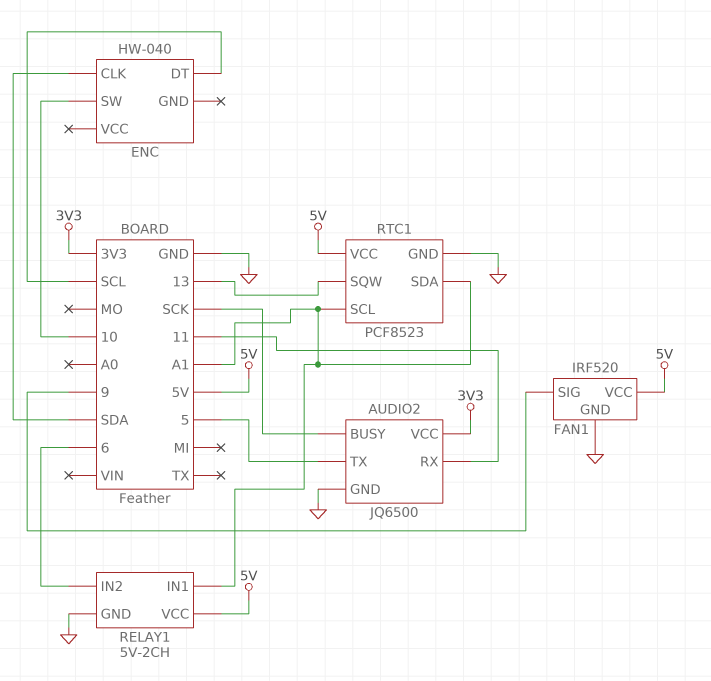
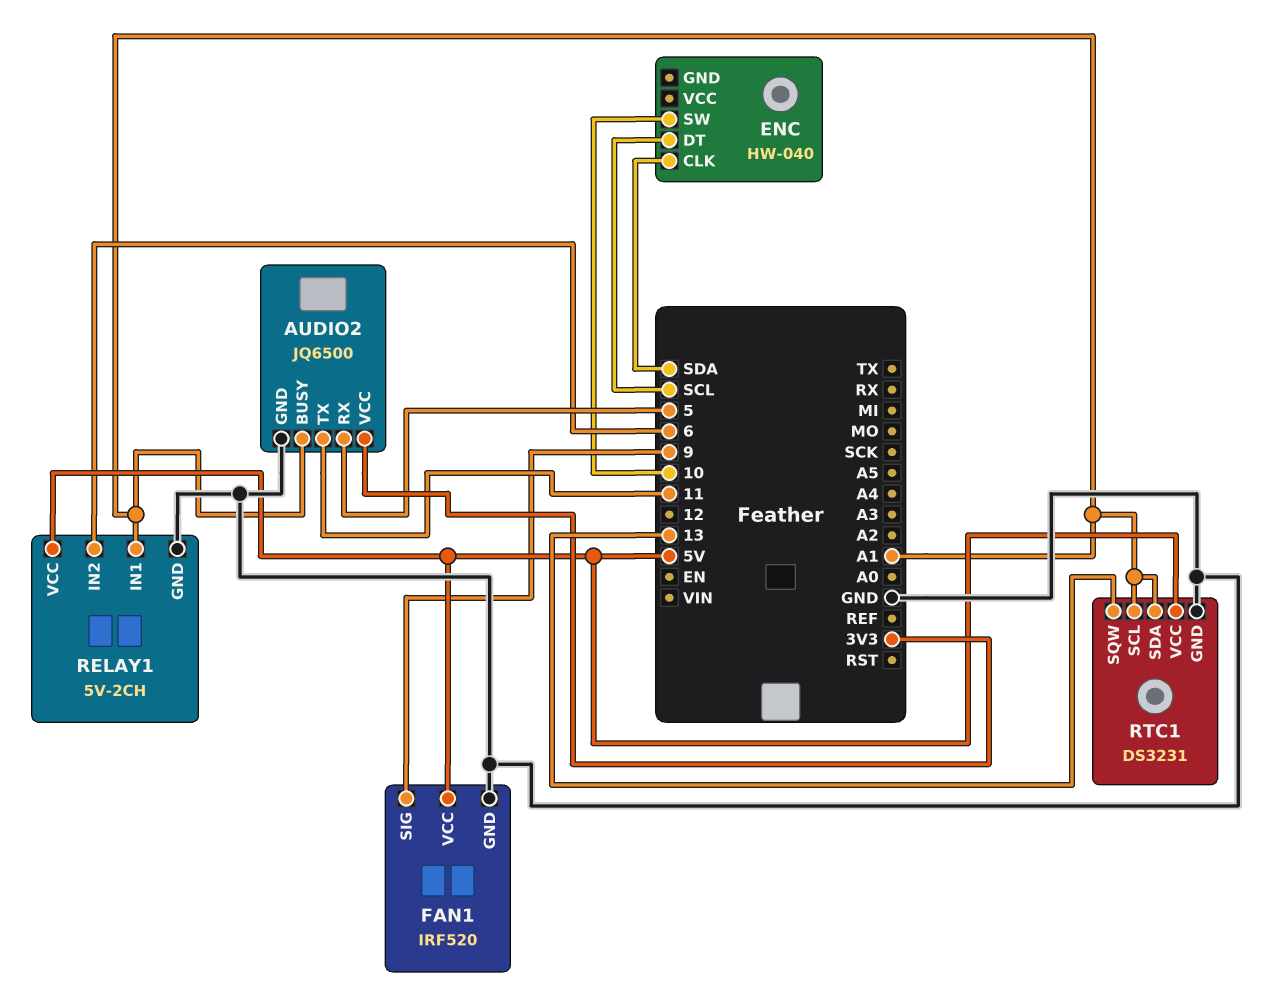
AUDIO2 pin BUSY: SCK -> A1
AUDIO2 pin RX: 11 -> 5
AUDIO2 pin TX: 5 -> 11
RTC1: PCF8523 -> DS3231

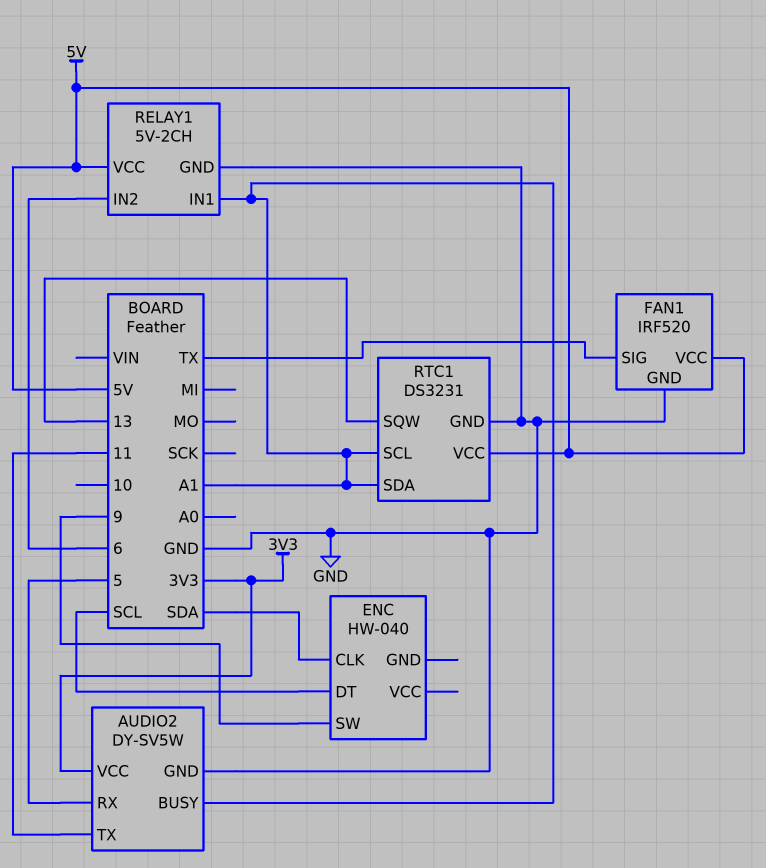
AUDIO2: JQ6500 -> DY-SV5W
ENC pin SW: 10 -> 9
FAN1 pin SIG: 9 -> TX

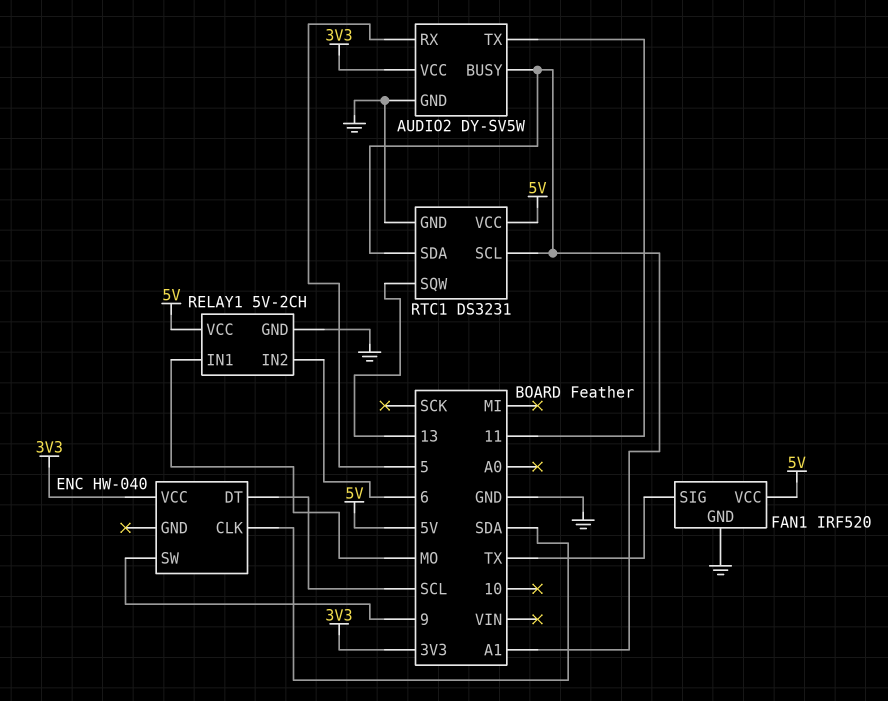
ENC pin VCC: none -> 3V3
RELAY1 pin IN1: A1 -> MO

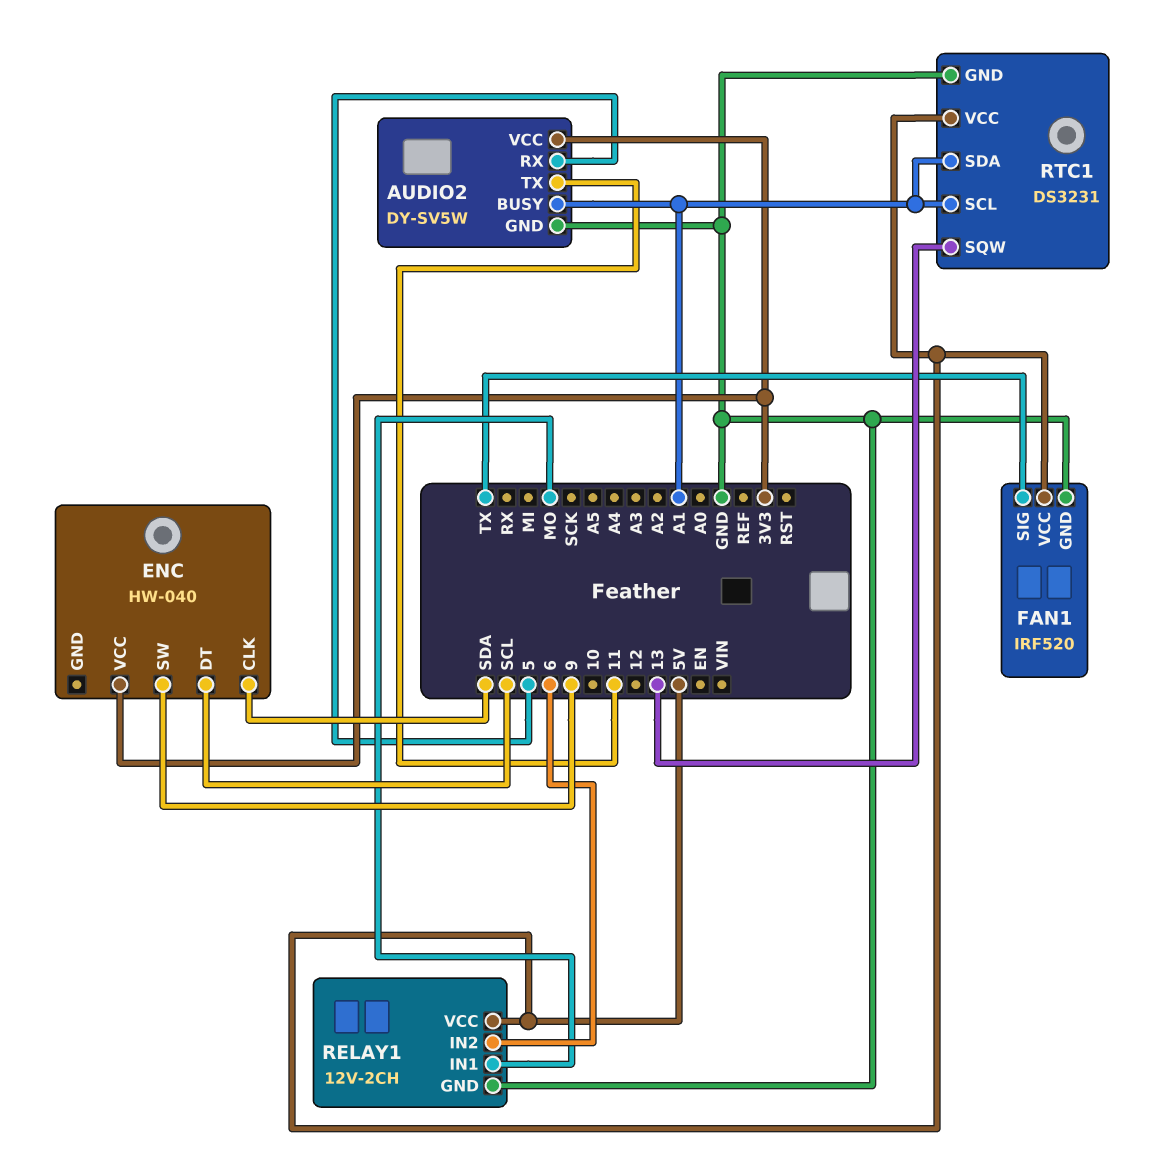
RELAY1: 5V-2CH -> 12V-2CH

